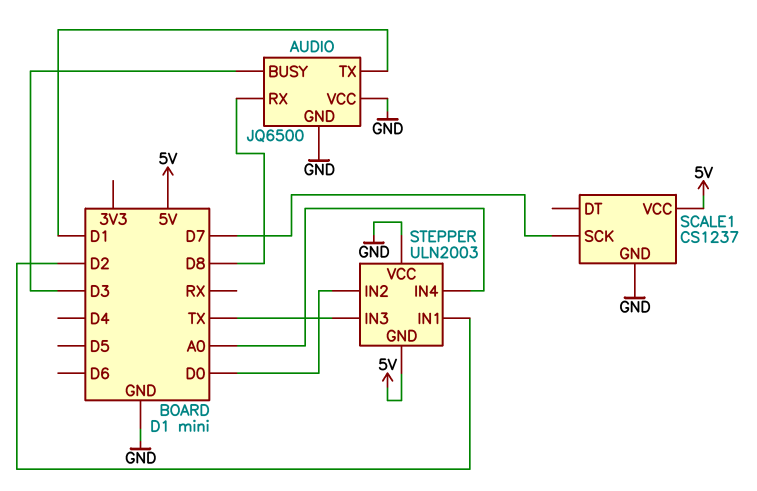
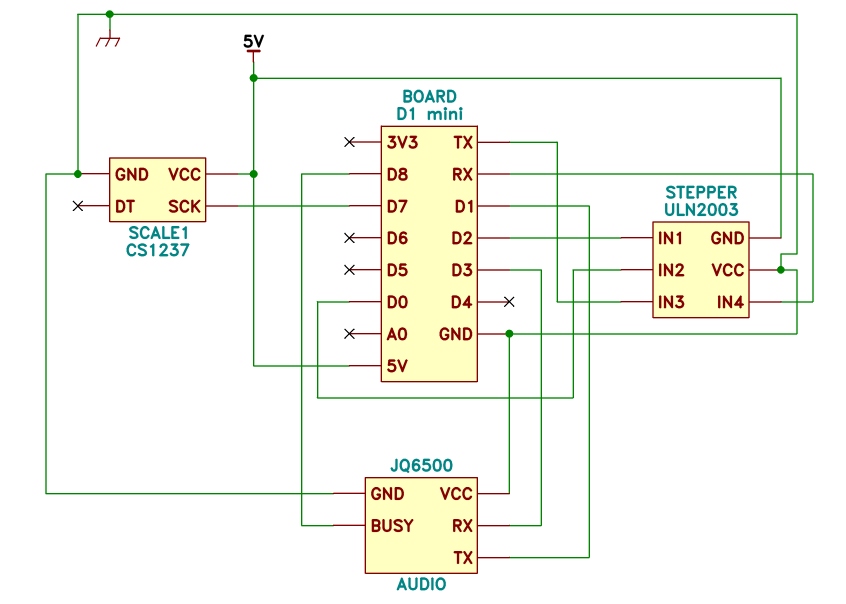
AUDIO pin BUSY: D3 -> D8
AUDIO pin RX: D8 -> D3
STEPPER pin IN4: A0 -> RX

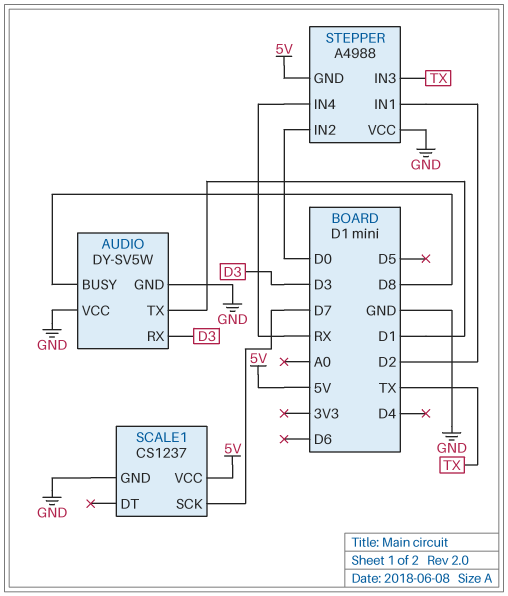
AUDIO: JQ6500 -> DY-SV5W
STEPPER: ULN2003 -> A4988

